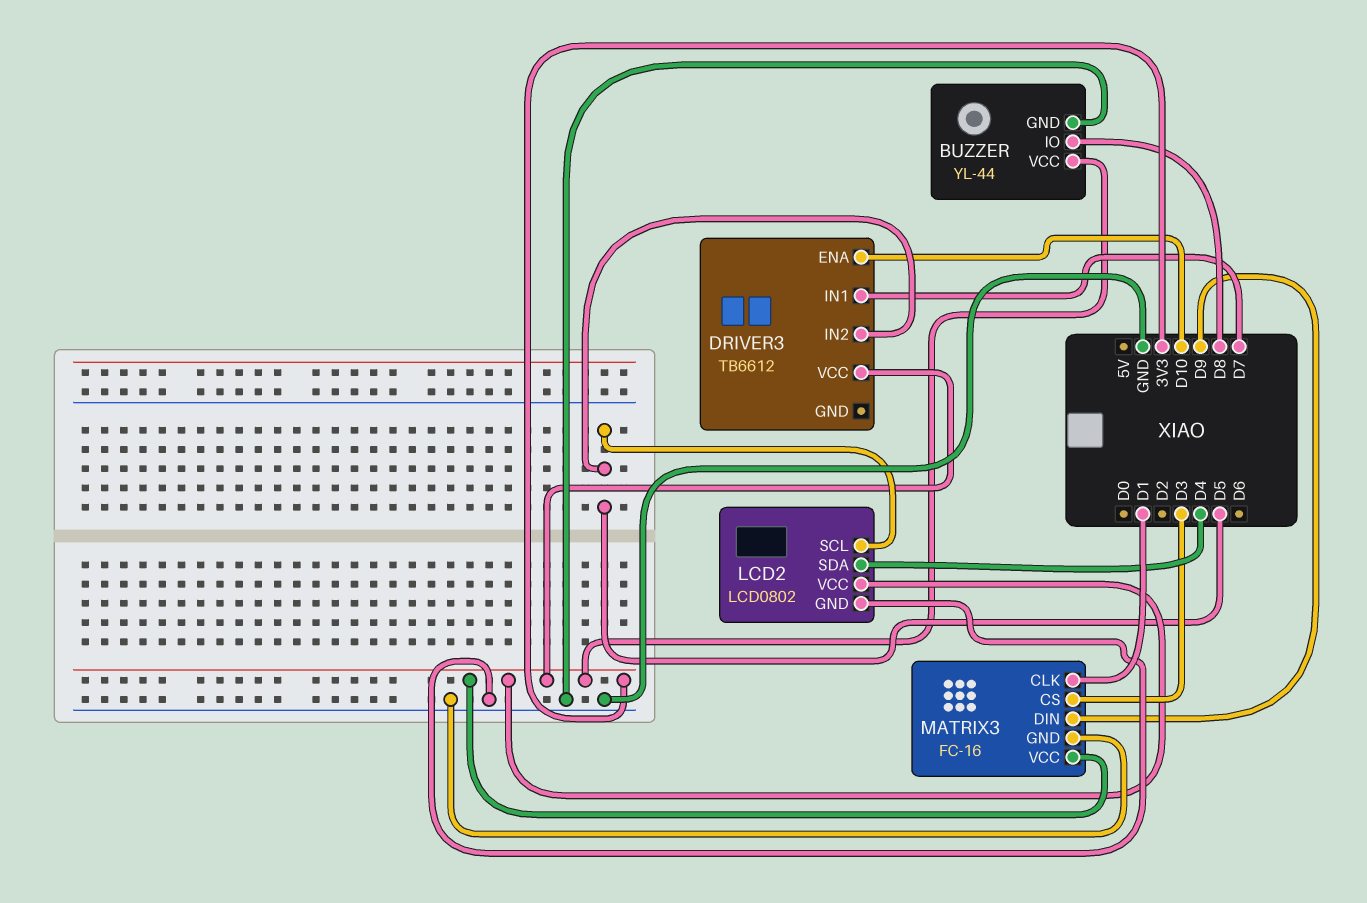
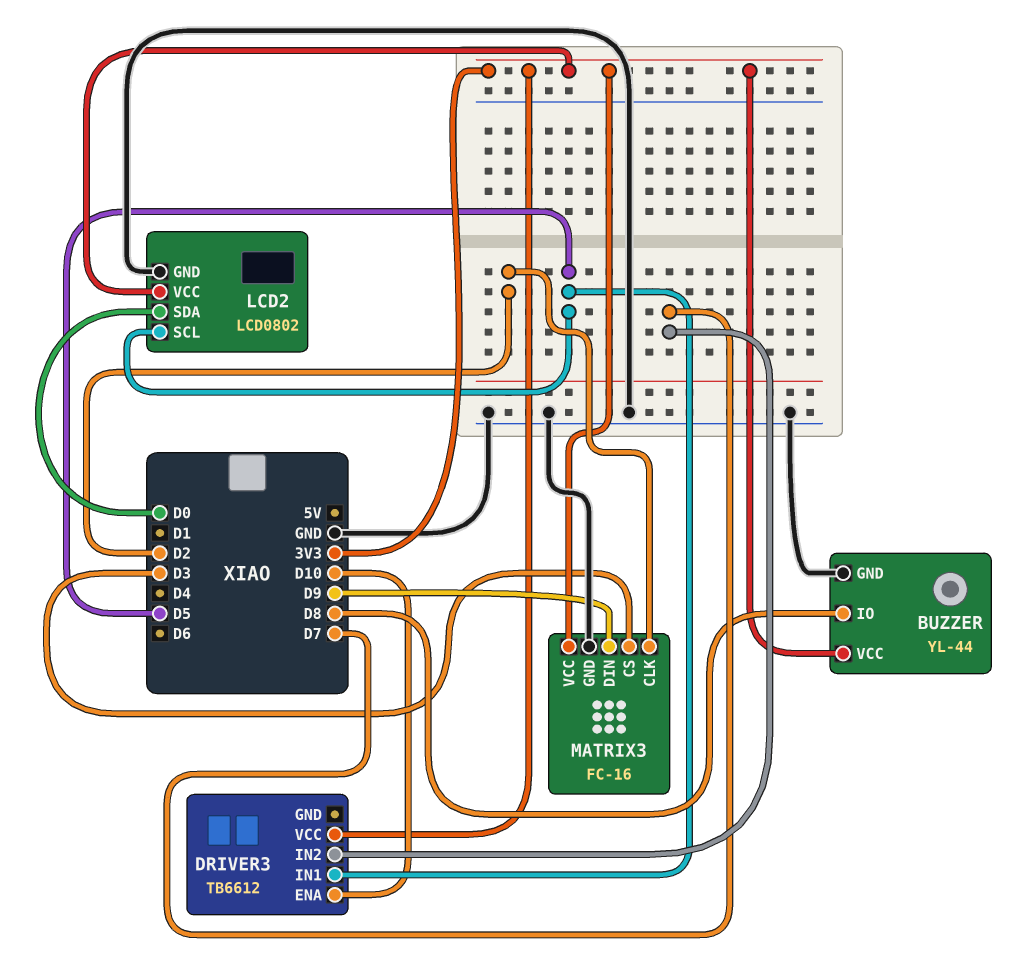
DRIVER3 pin IN1: D7 -> D5
DRIVER3 pin IN2: D5 -> D7
LCD2 pin SDA: D4 -> D0
MATRIX3 pin CLK: D1 -> D2

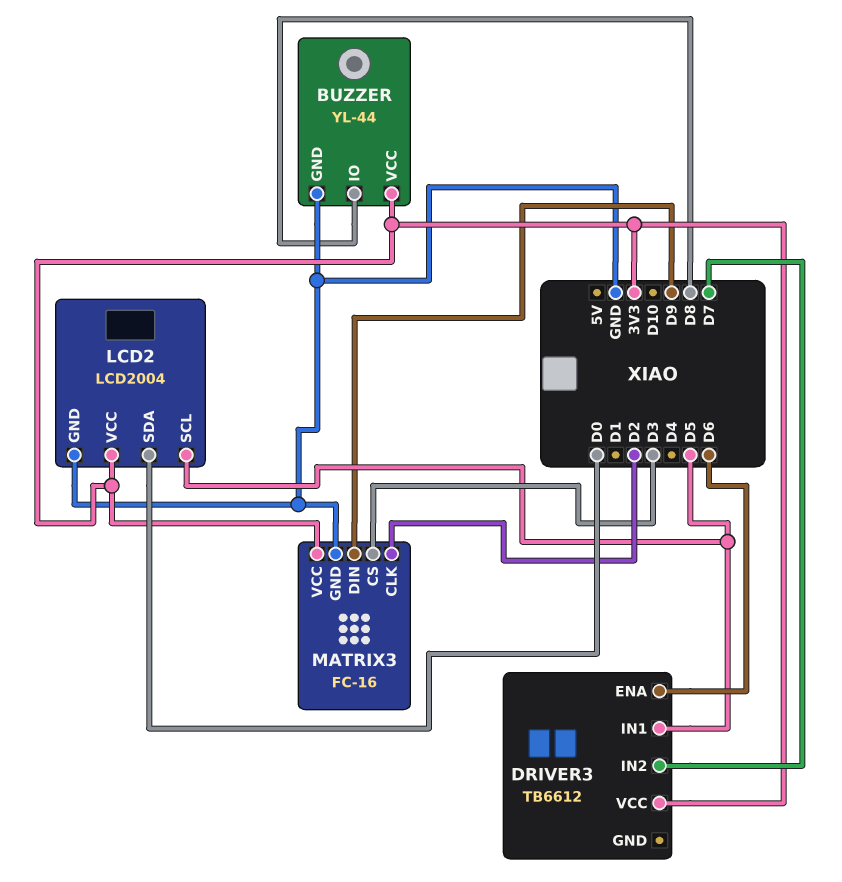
DRIVER3 pin ENA: D10 -> D6
LCD2: LCD0802 -> LCD2004

